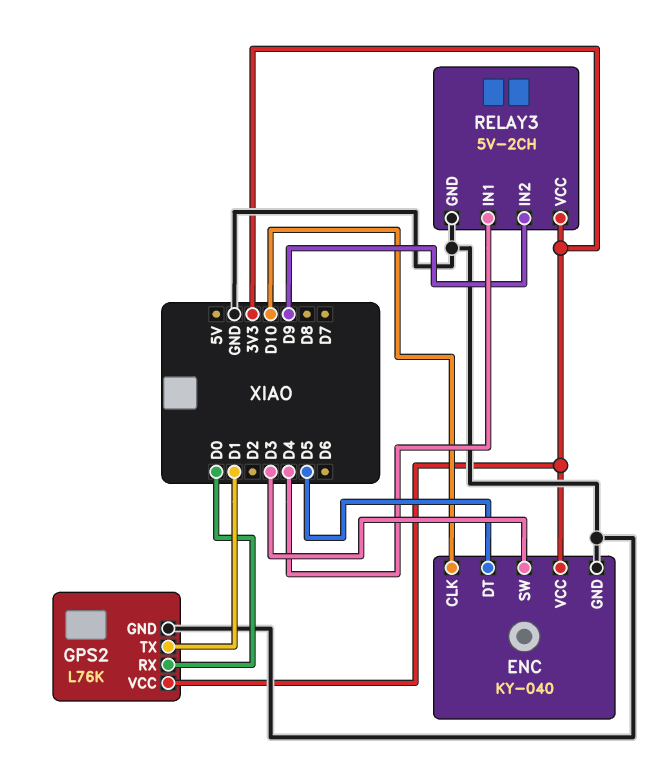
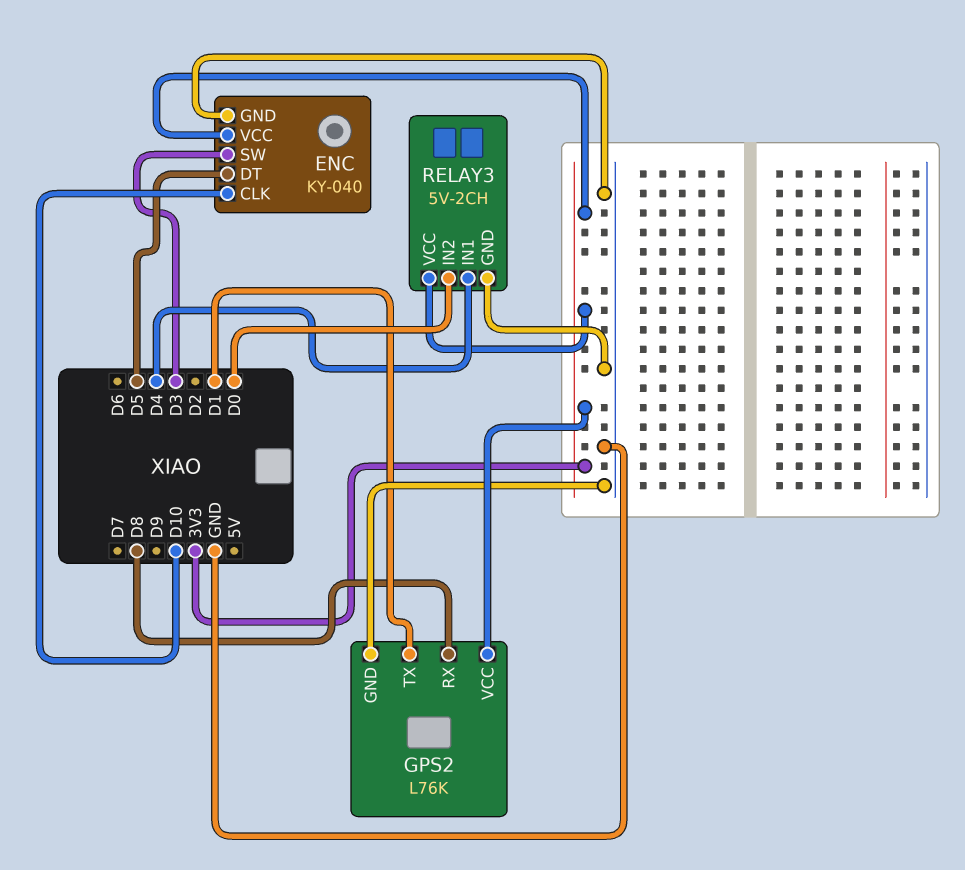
GPS2 pin RX: D0 -> D8
RELAY3 pin IN2: D9 -> D0

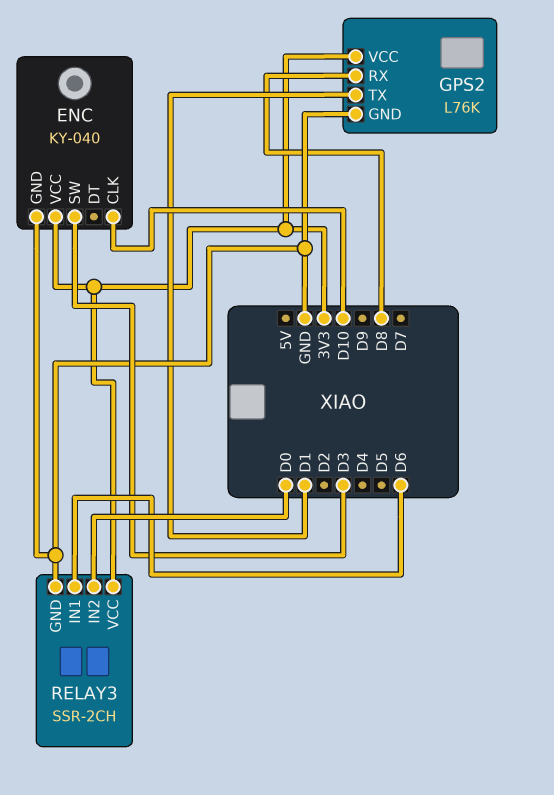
ENC pin DT: D5 -> none
RELAY3: 5V-2CH -> SSR-2CH
RELAY3 pin IN1: D4 -> D6

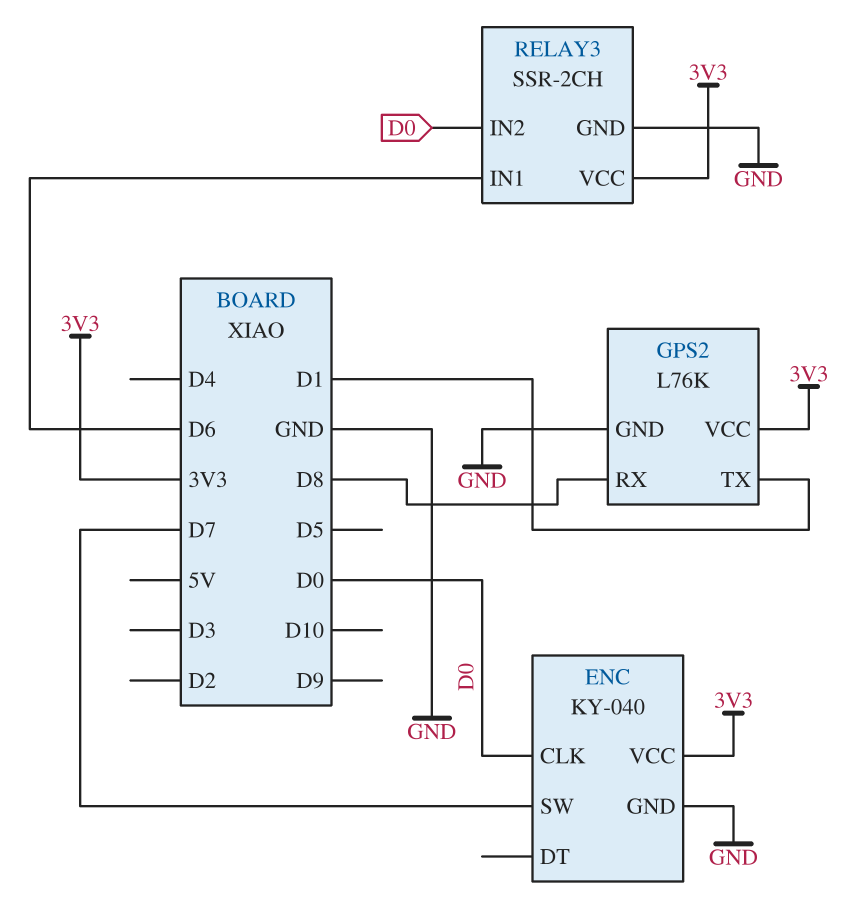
ENC pin CLK: D10 -> D0
ENC pin SW: D3 -> D7

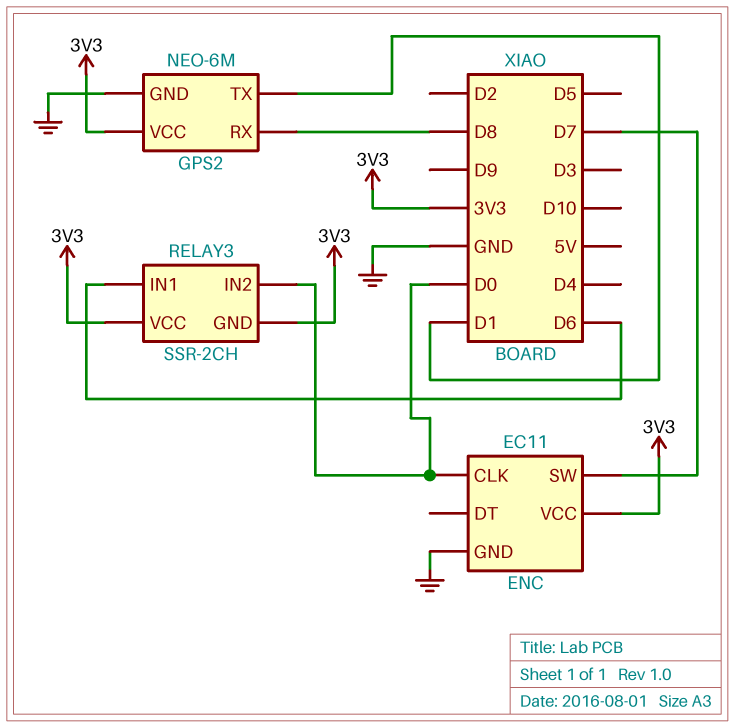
ENC: KY-040 -> EC11
GPS2: L76K -> NEO-6M
RELAY3 pin GND: GND -> 3V3

